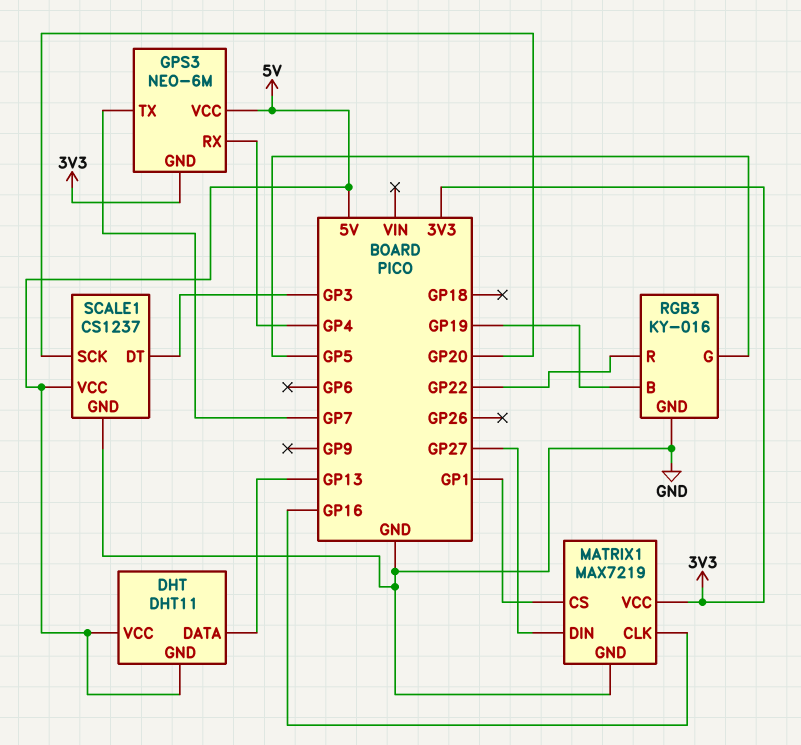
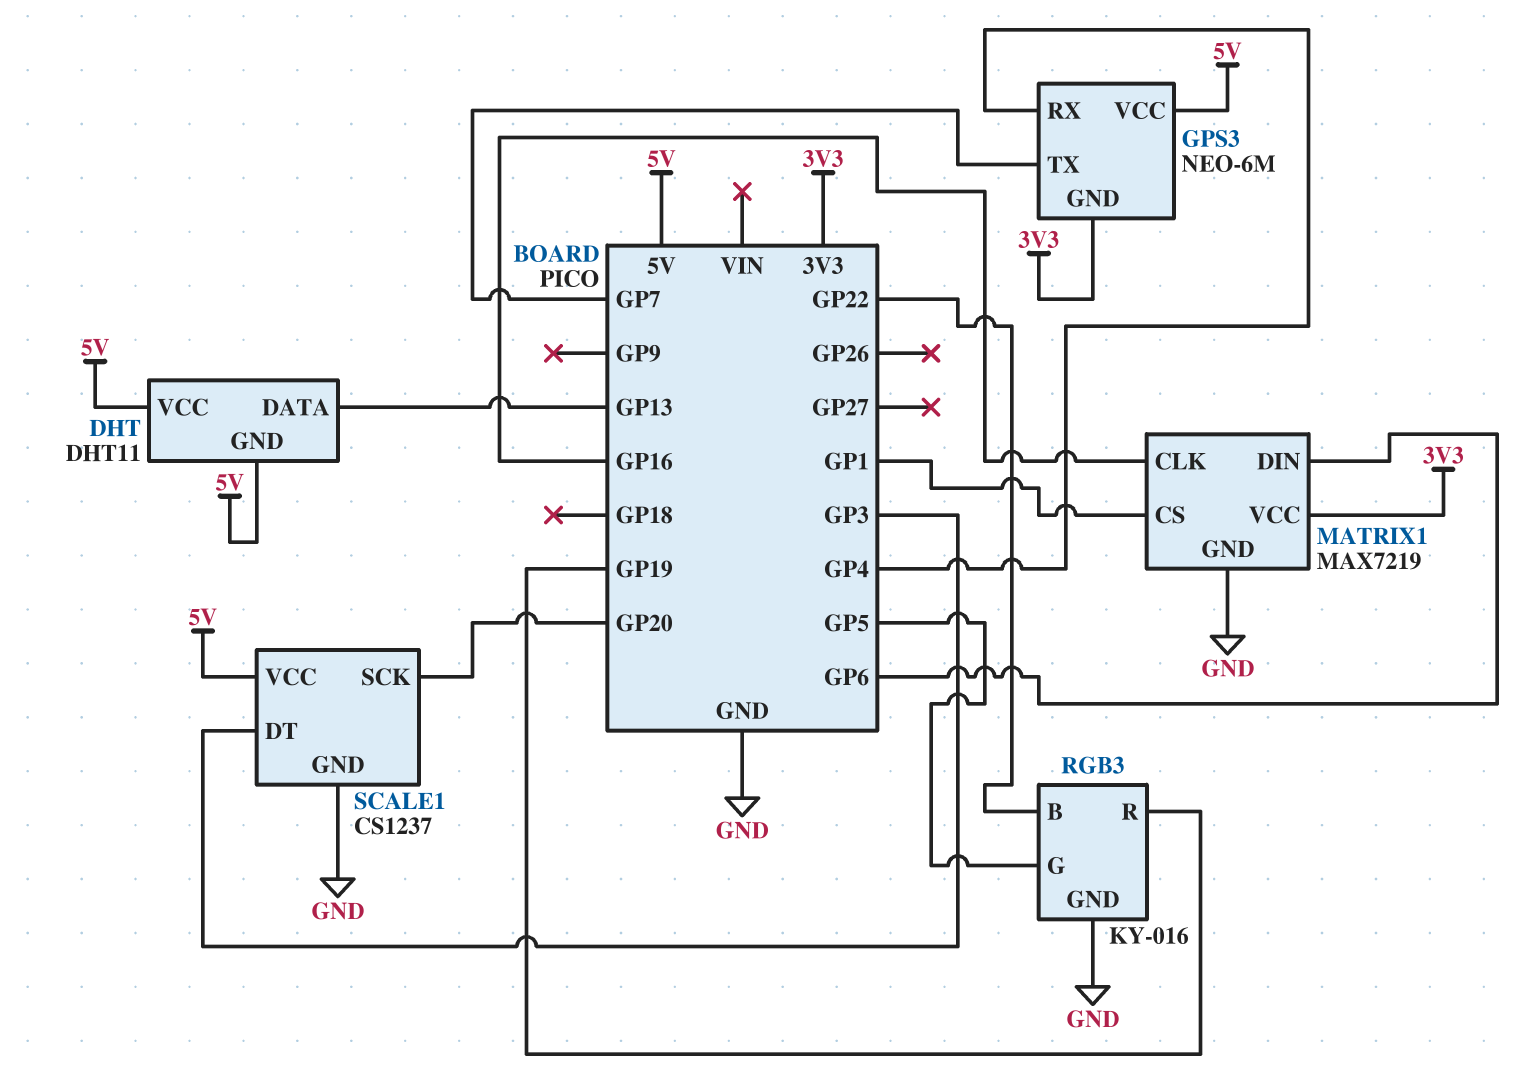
MATRIX1 pin DIN: GP27 -> GP6
RGB3 pin B: GP19 -> GP22
RGB3 pin R: GP22 -> GP19

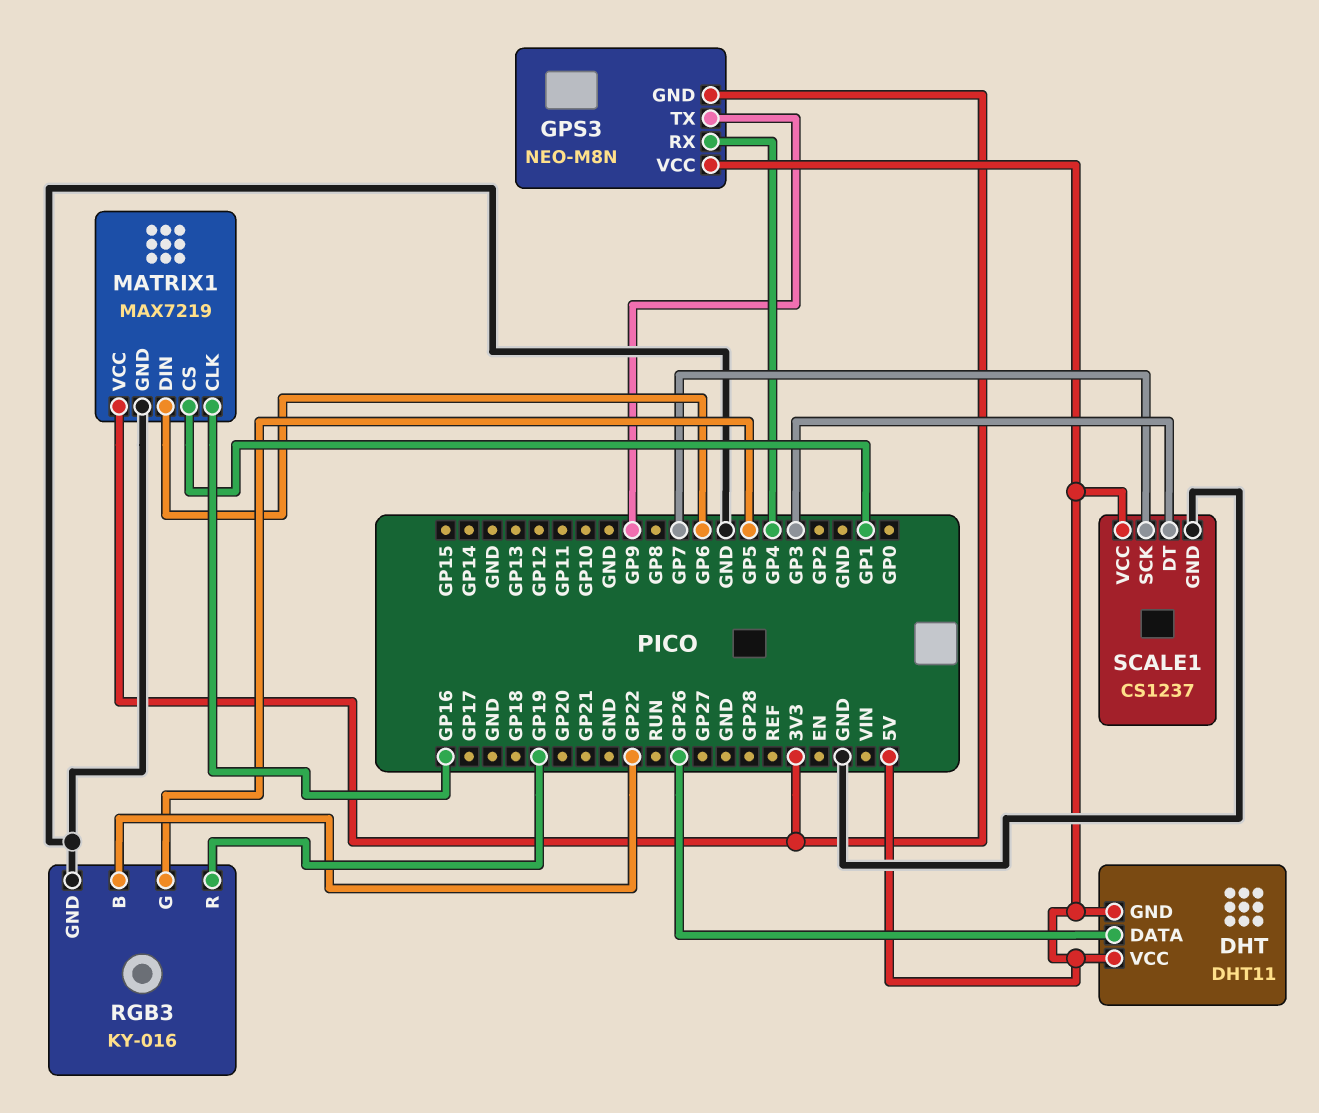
DHT pin DATA: GP13 -> GP26
GPS3: NEO-6M -> NEO-M8N
GPS3 pin TX: GP7 -> GP9
SCALE1 pin SCK: GP20 -> GP7

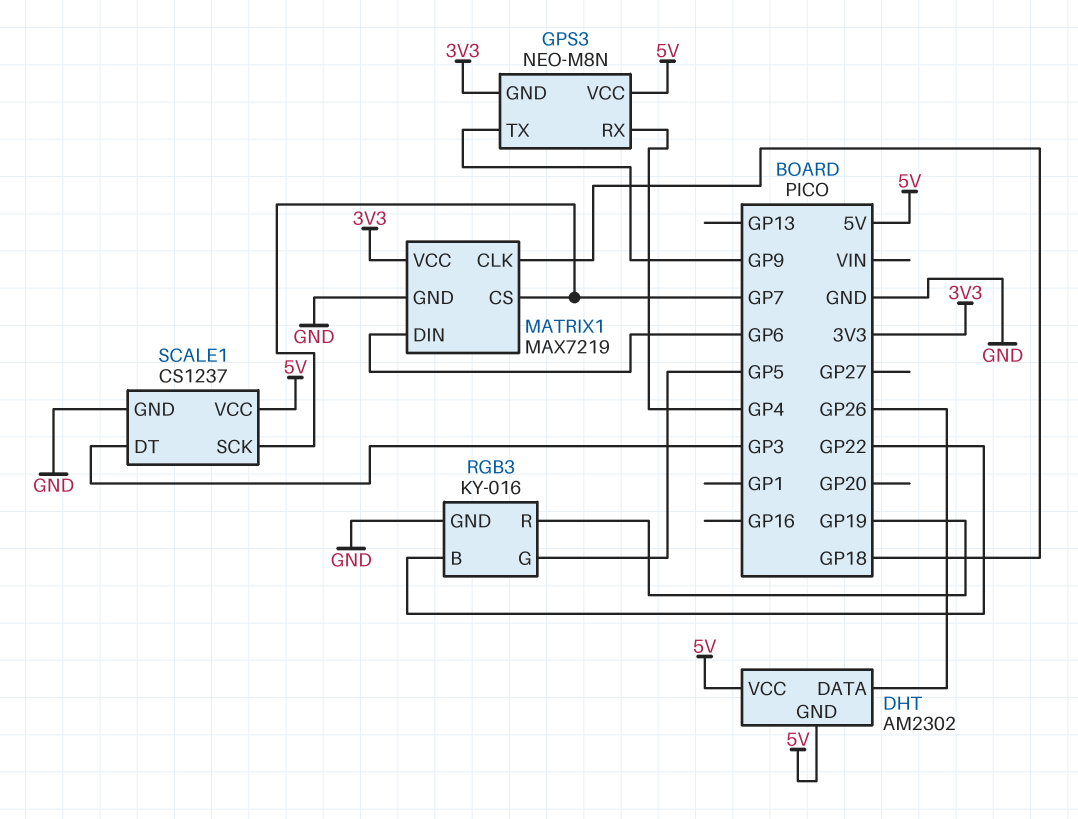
DHT: DHT11 -> AM2302
MATRIX1 pin CLK: GP16 -> GP18
MATRIX1 pin CS: GP1 -> GP7

